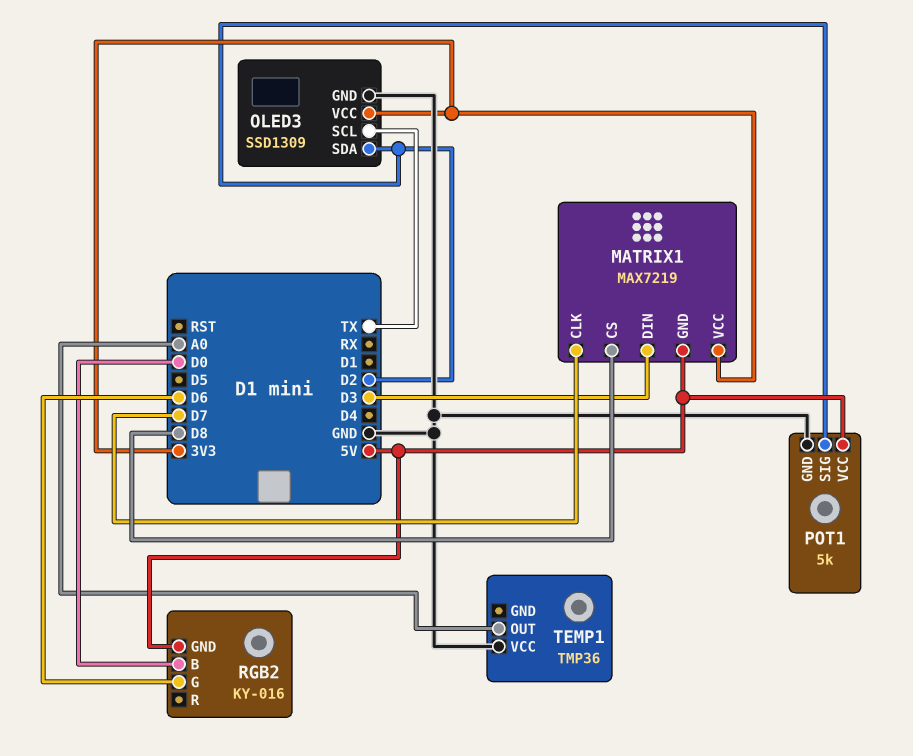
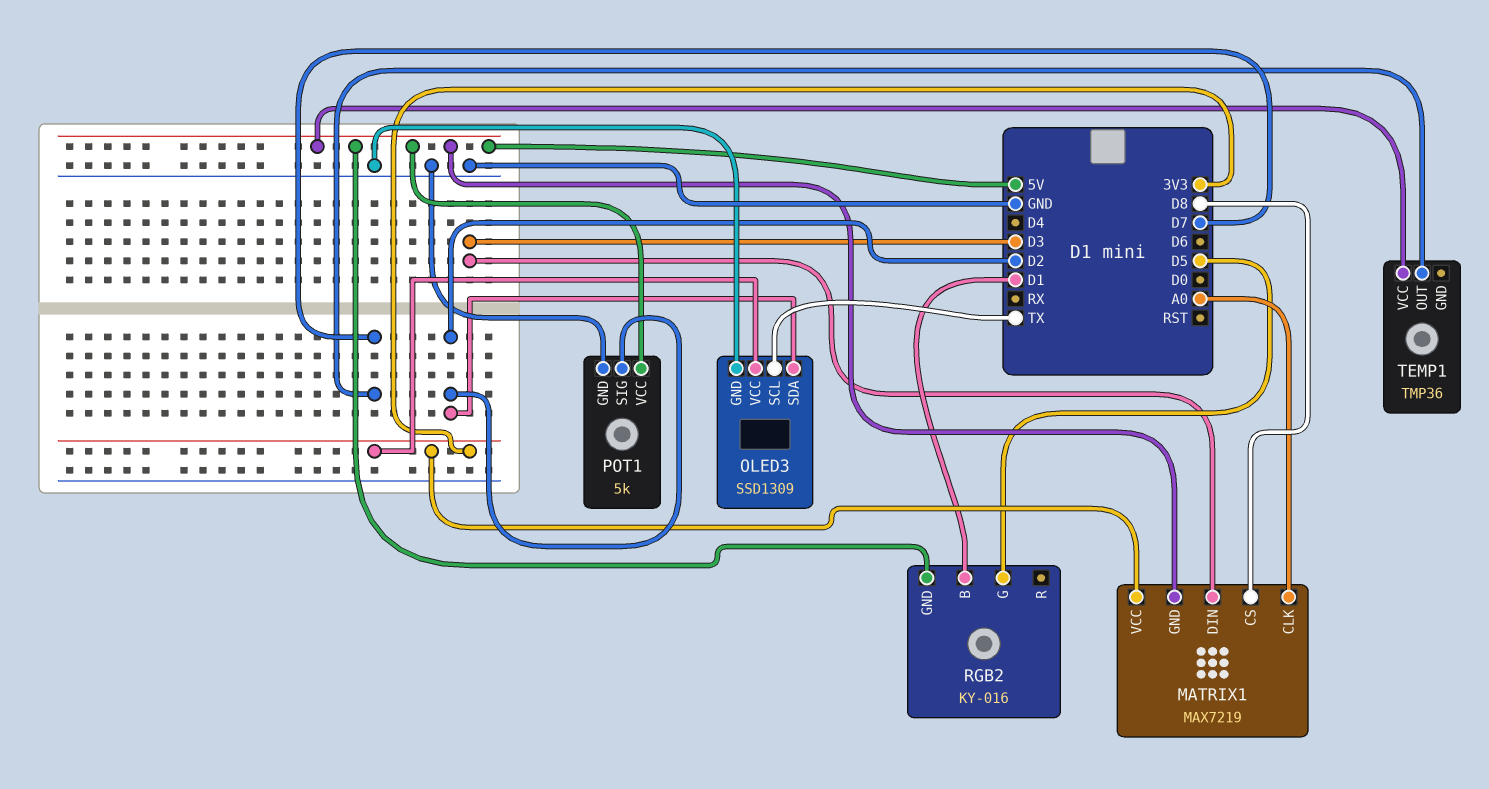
MATRIX1 pin CLK: D7 -> A0
RGB2 pin B: D0 -> D1
RGB2 pin G: D6 -> D5
TEMP1 pin OUT: A0 -> D7
TEMP1 pin VCC: GND -> 5V

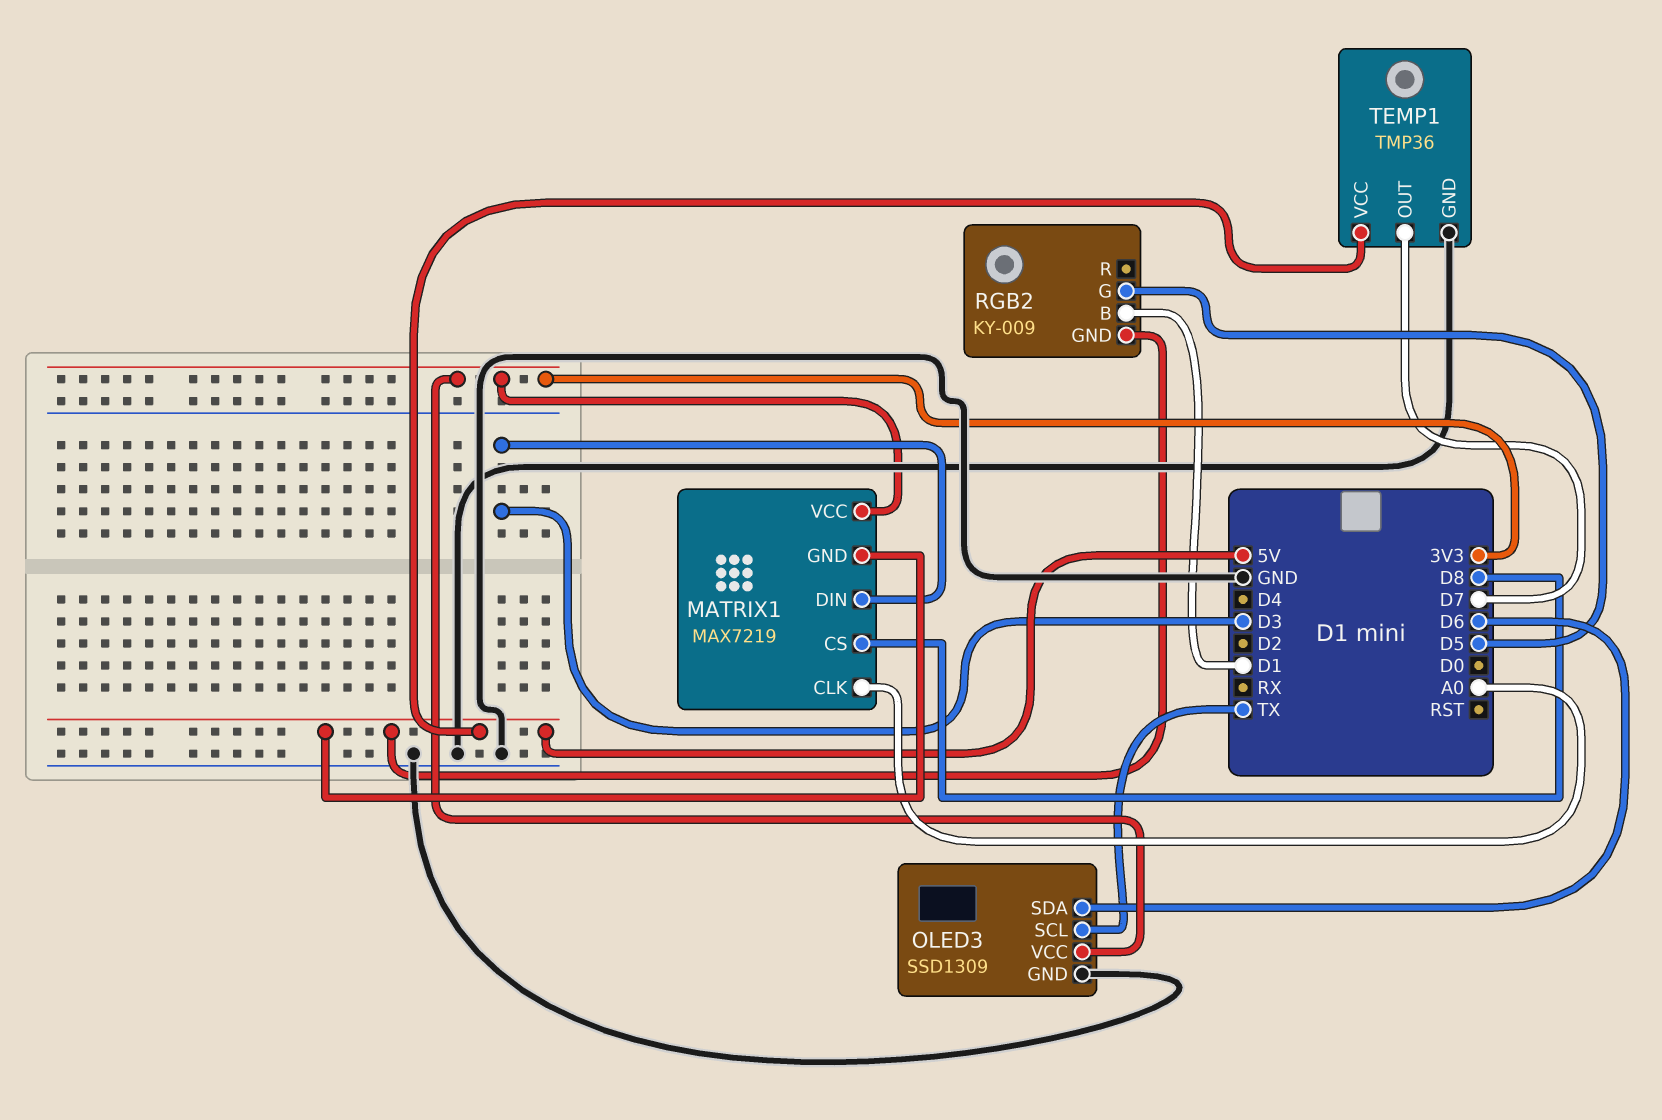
OLED3 pin SDA: D2 -> D6
POT1: 5k -> none
POT1 pin GND: GND -> none
POT1 pin SIG: D2 -> none
POT1 pin VCC: 5V -> none
RGB2: KY-016 -> KY-009
TEMP1 pin GND: none -> GND

